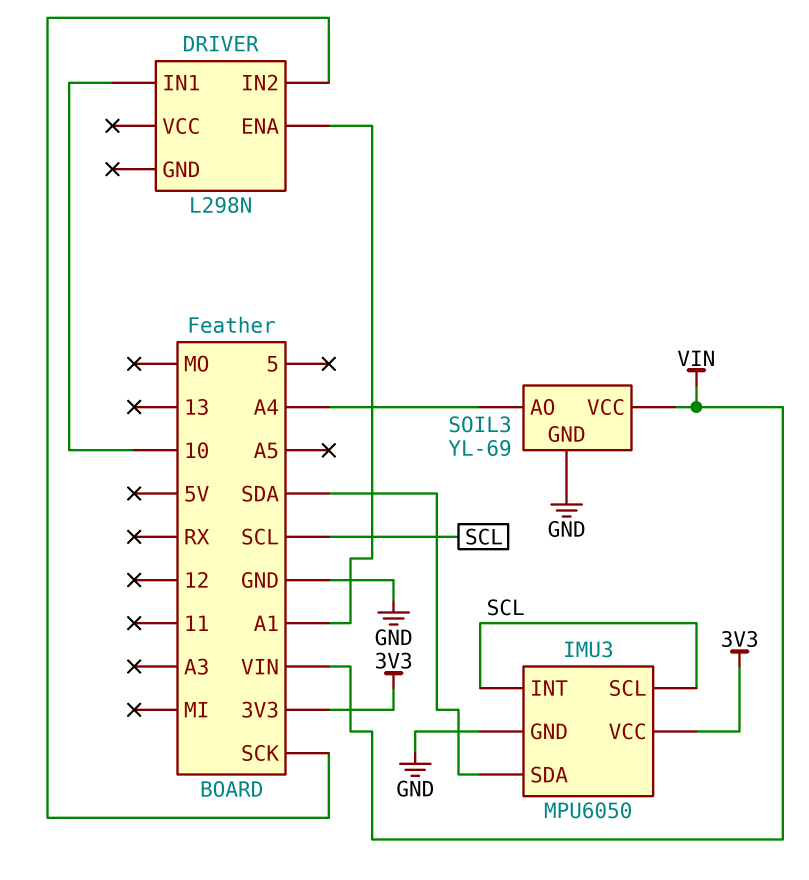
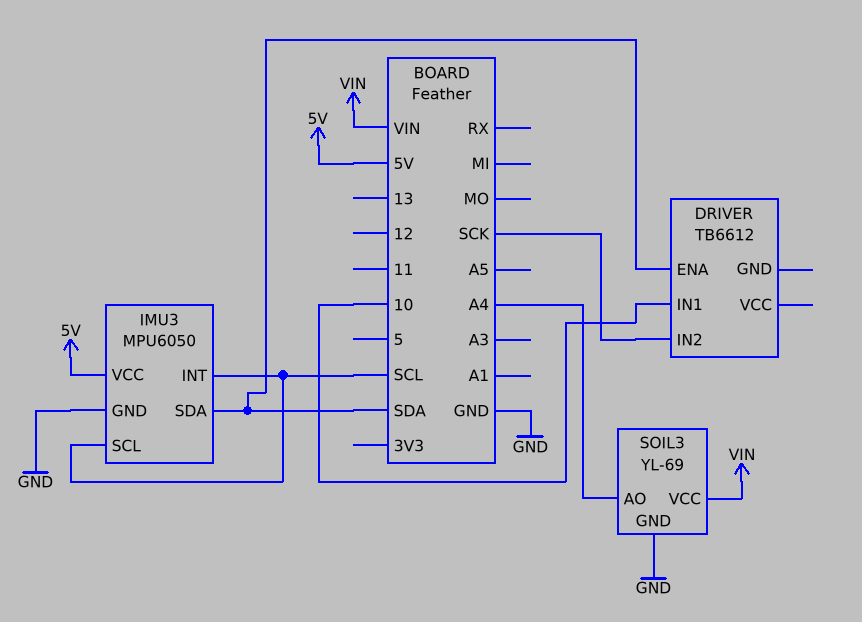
DRIVER: L298N -> TB6612
DRIVER pin ENA: A1 -> SDA
IMU3 pin VCC: 3V3 -> 5V

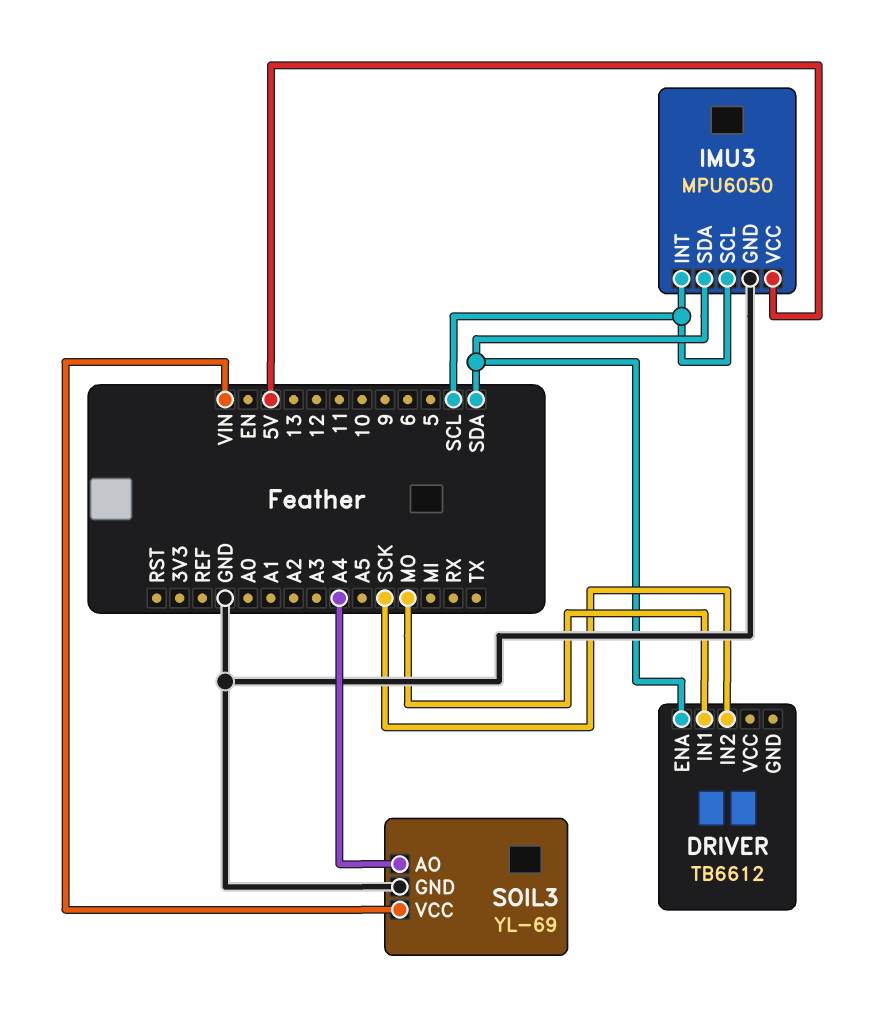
DRIVER pin IN1: 10 -> MO

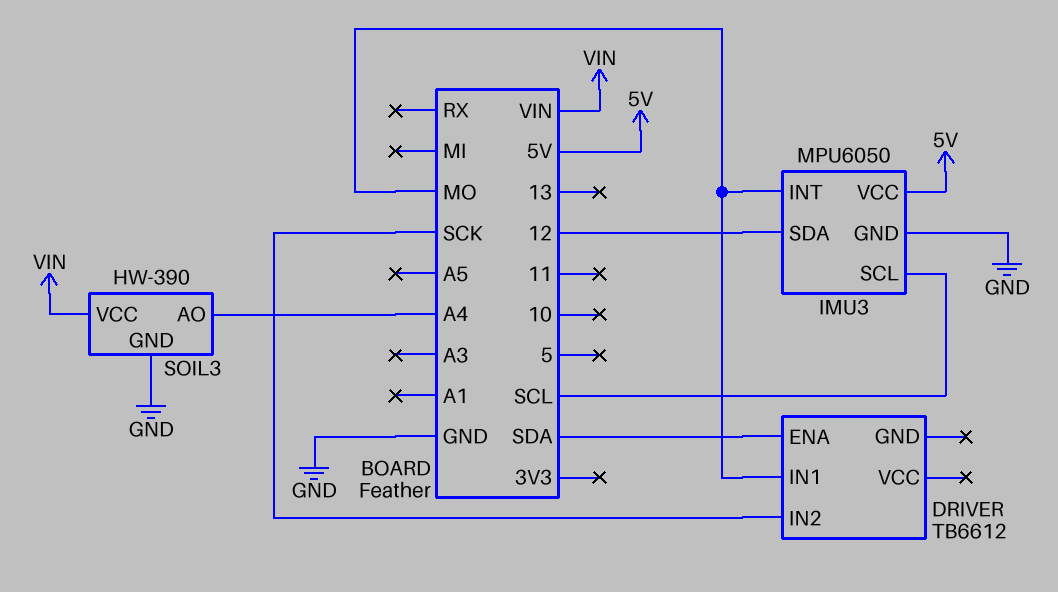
IMU3 pin INT: SCL -> MO
IMU3 pin SDA: SDA -> 12
SOIL3: YL-69 -> HW-390

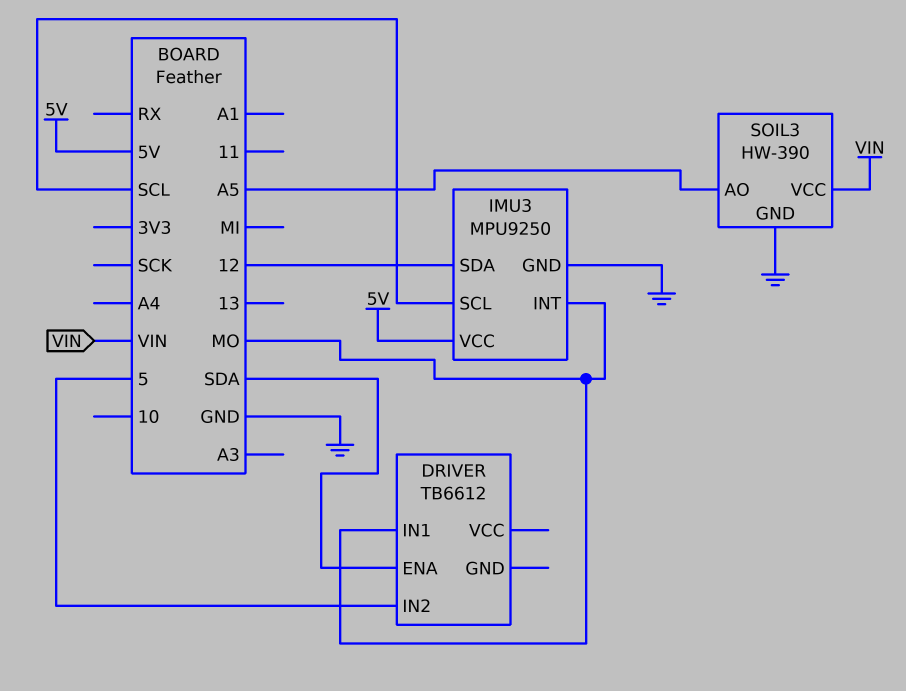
DRIVER pin IN2: SCK -> 5
IMU3: MPU6050 -> MPU9250
SOIL3 pin AO: A4 -> A5

